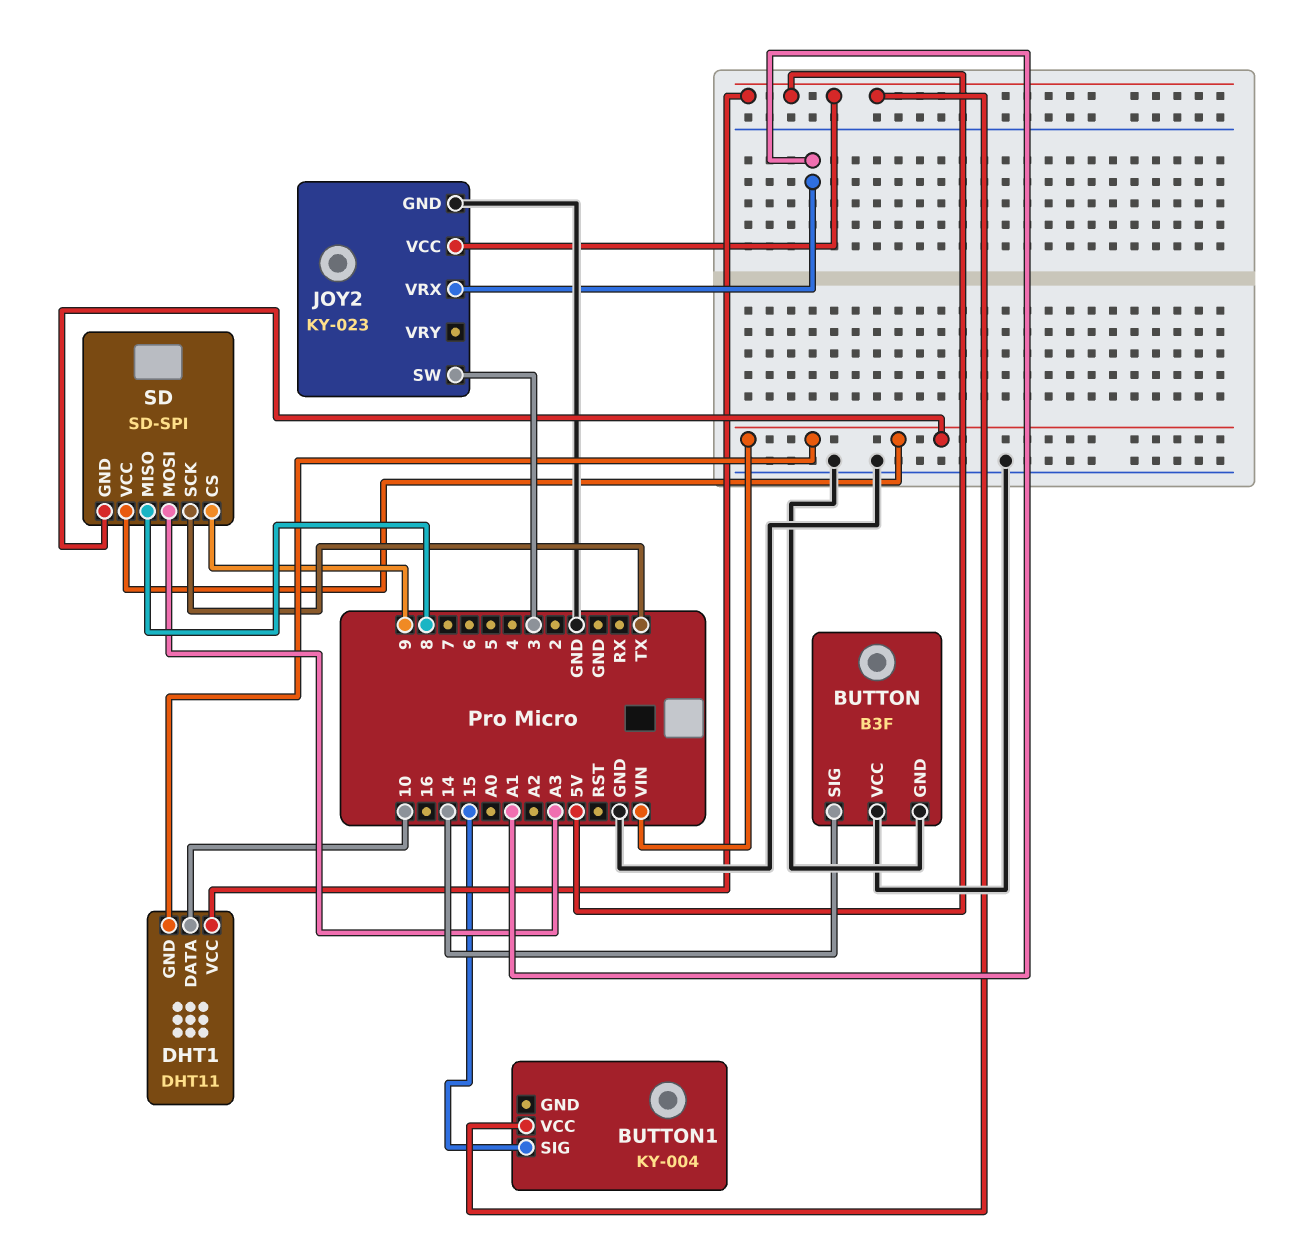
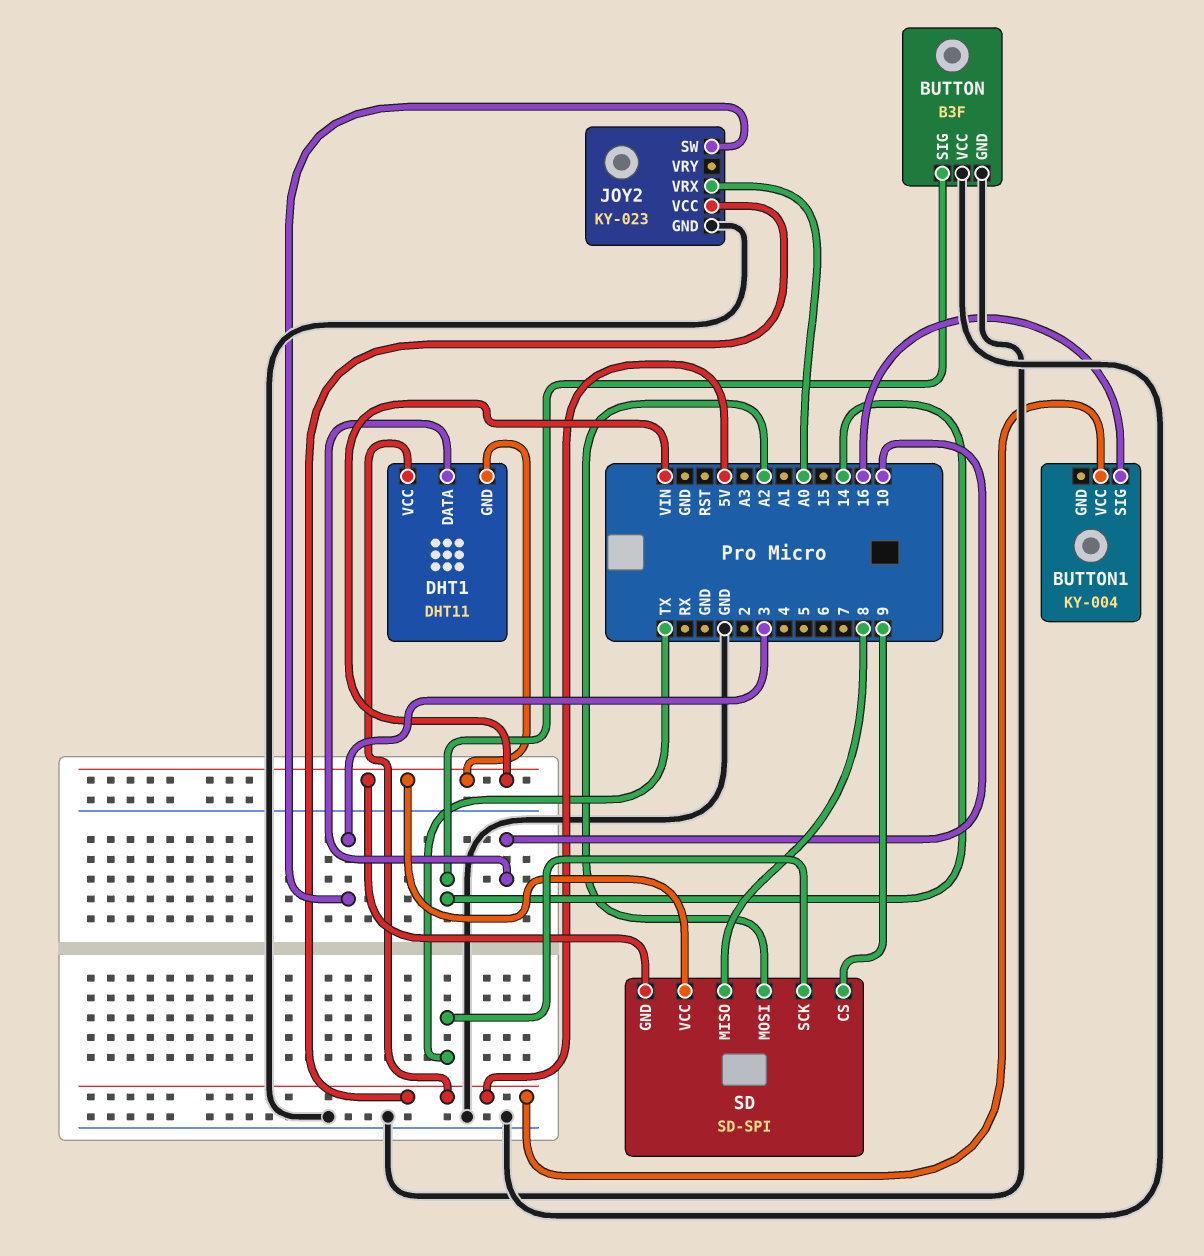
BUTTON1 pin SIG: 15 -> 16
JOY2 pin VRX: A1 -> A0
SD pin MOSI: A3 -> A2

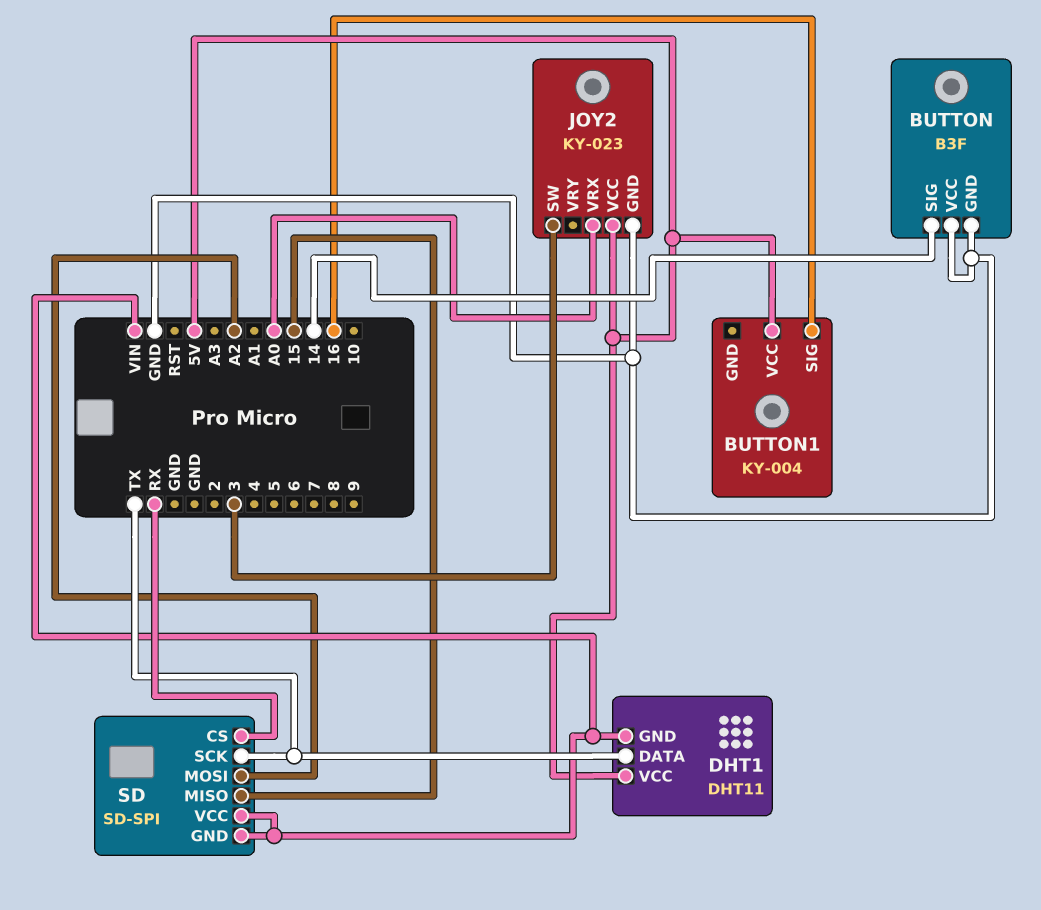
DHT1 pin DATA: 10 -> TX
SD pin CS: 9 -> RX
SD pin MISO: 8 -> 15

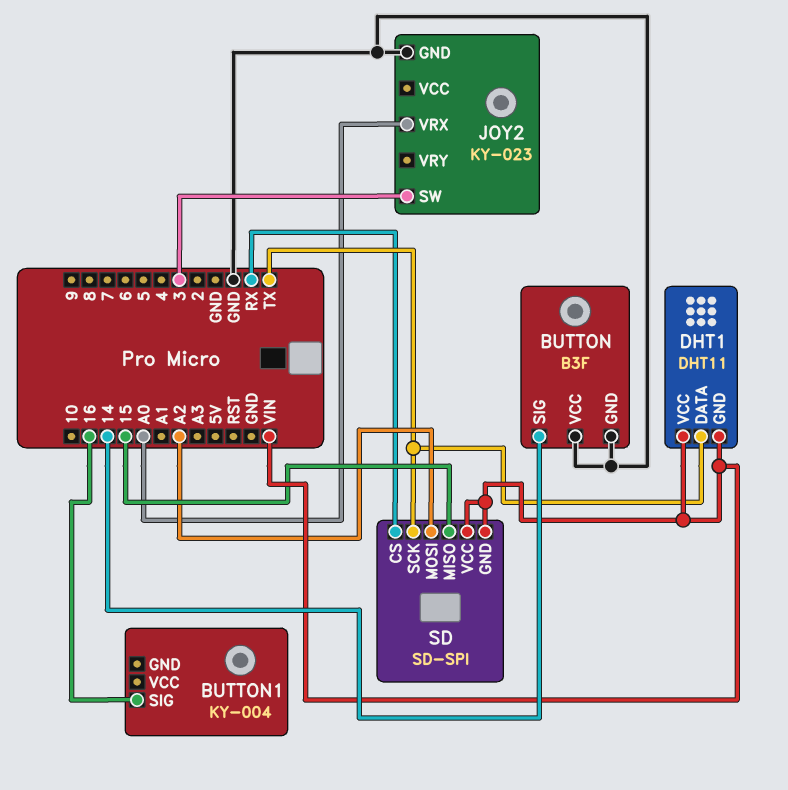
BUTTON1 pin VCC: 5V -> none
DHT1 pin VCC: 5V -> VIN
JOY2 pin VCC: 5V -> none

